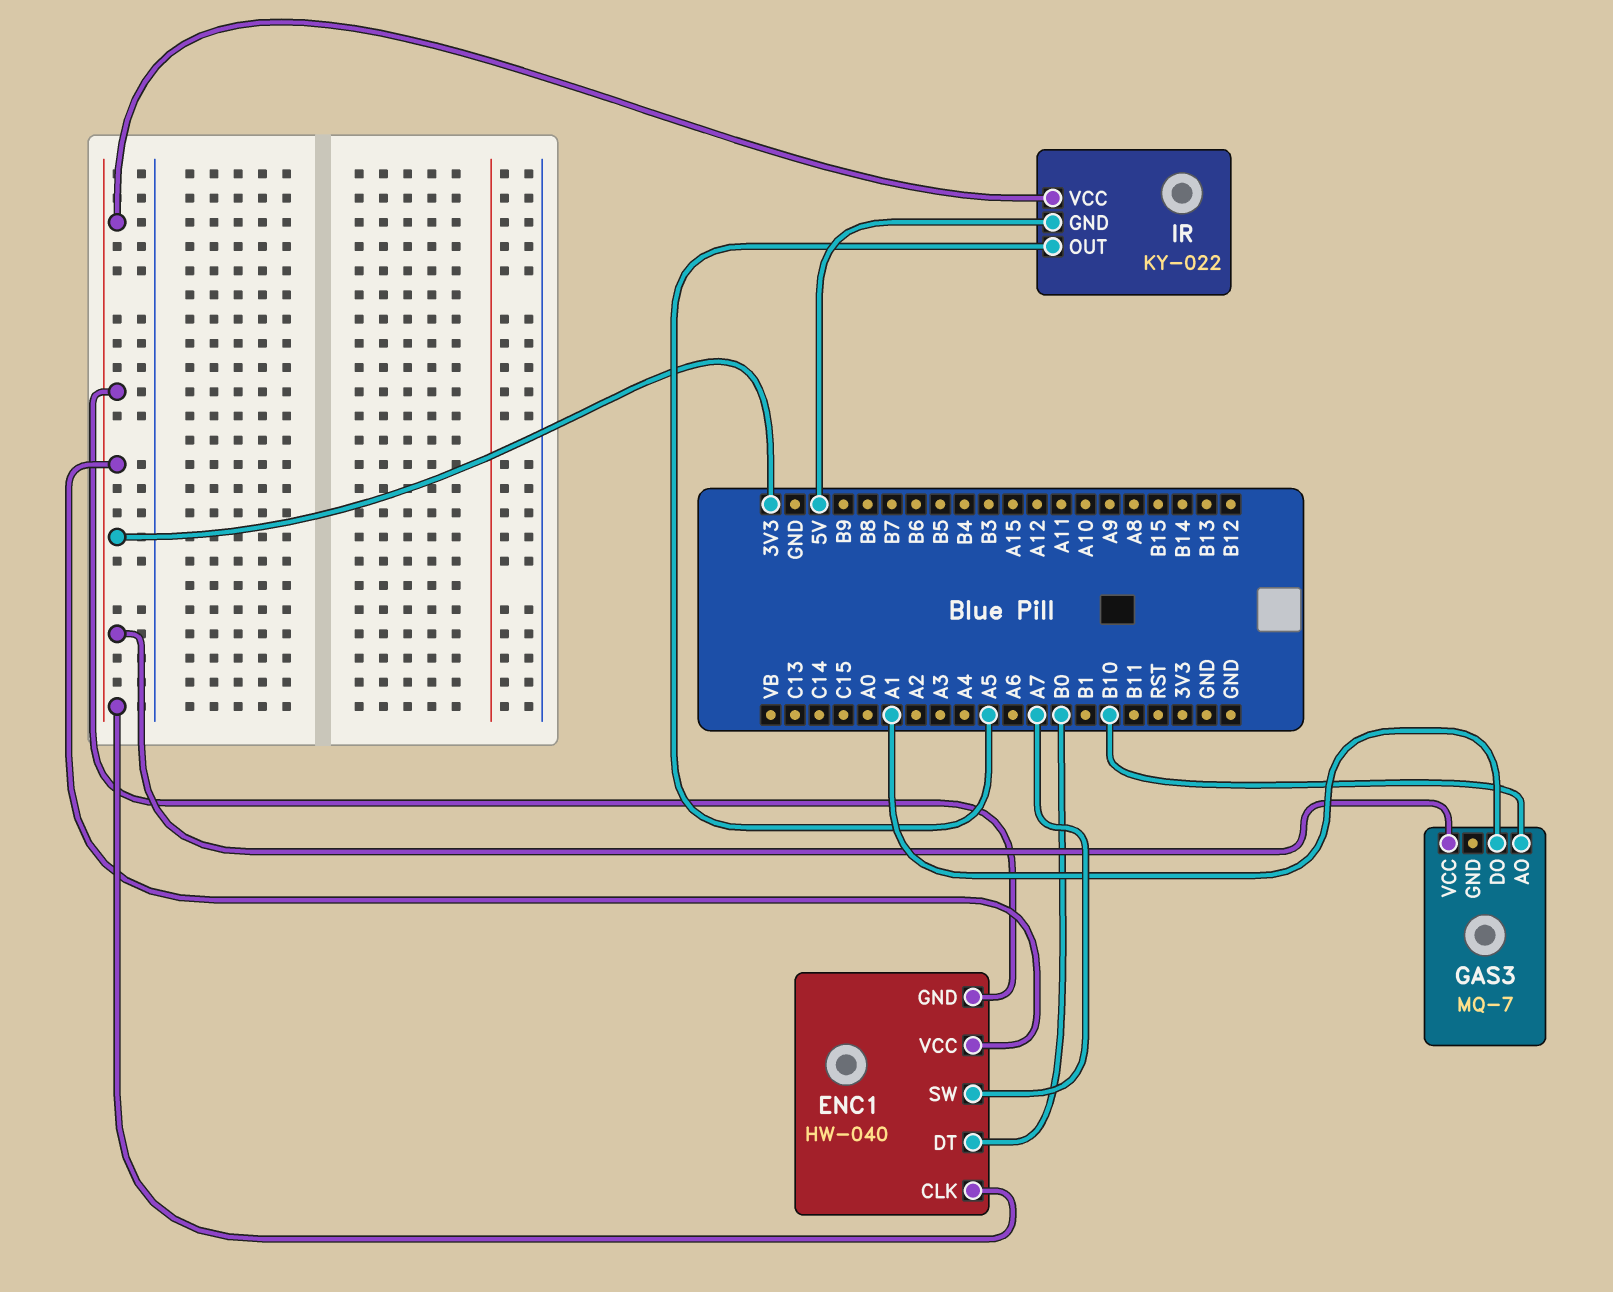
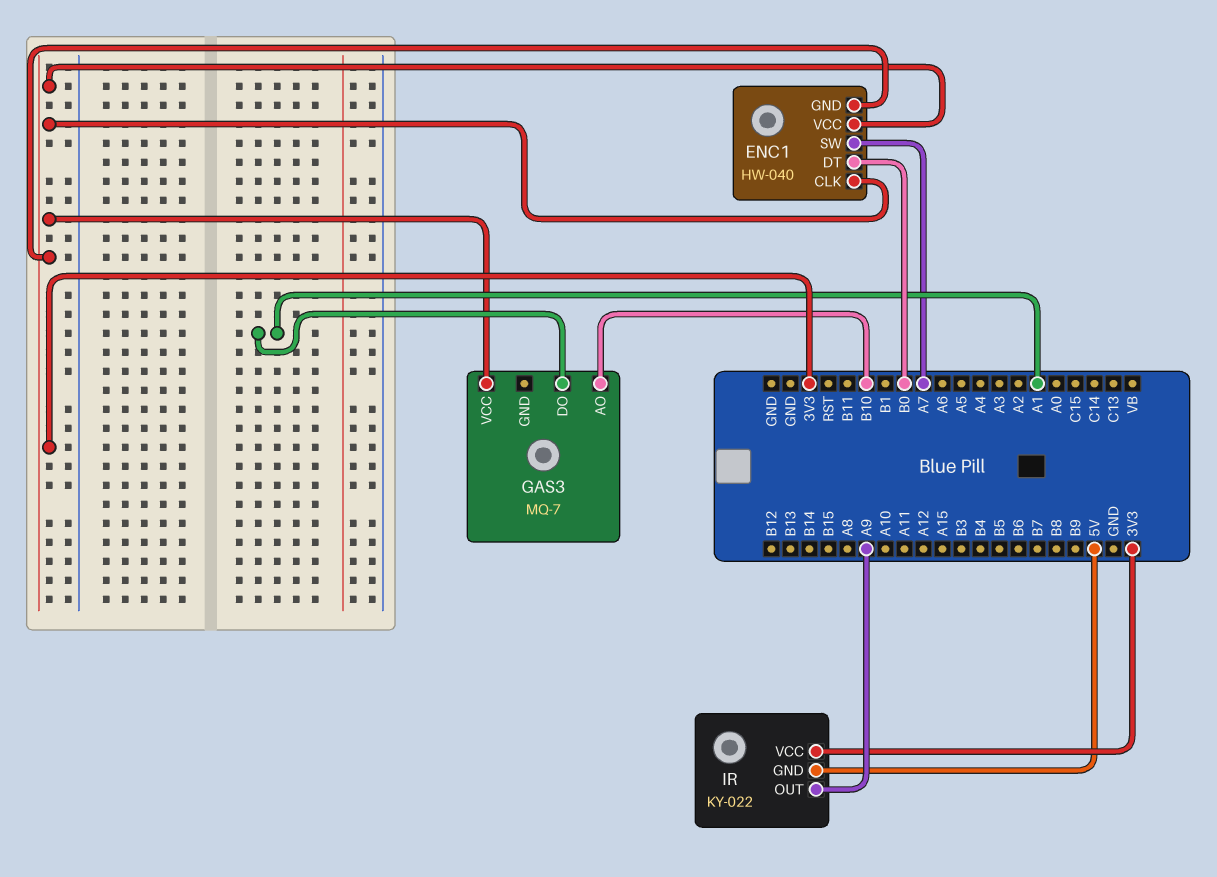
IR pin OUT: A5 -> A9

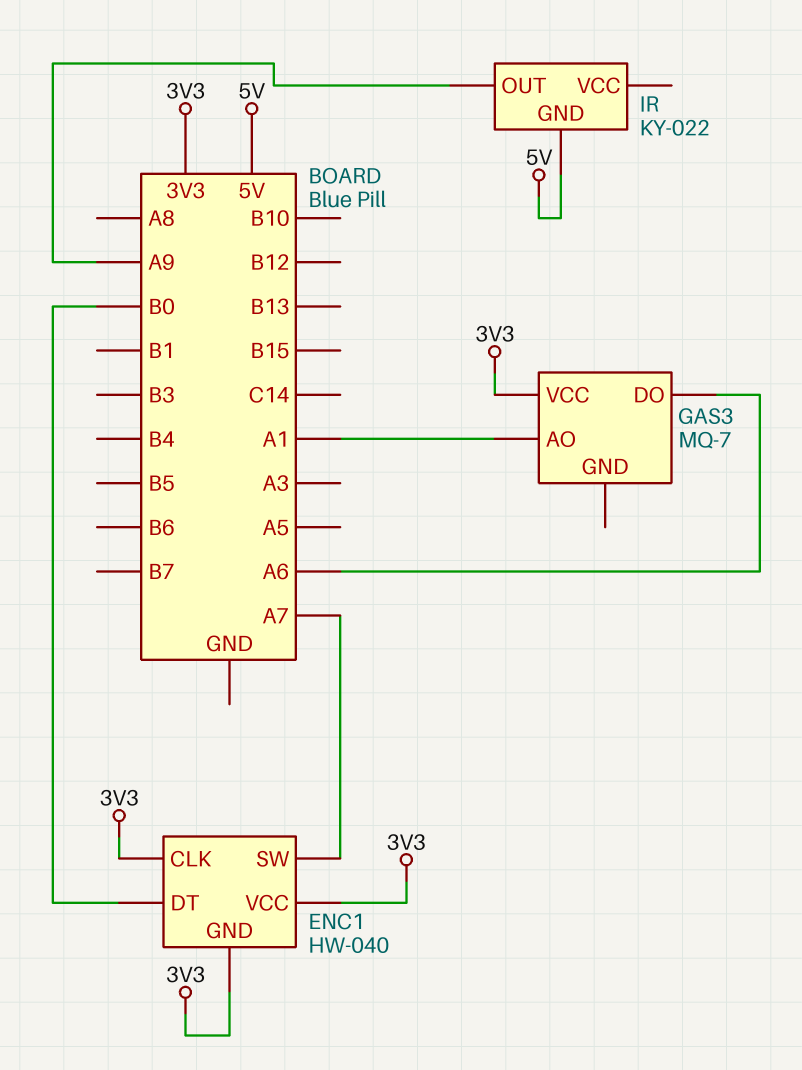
GAS3 pin AO: B10 -> A1
GAS3 pin DO: A1 -> A6
IR pin VCC: 3V3 -> none

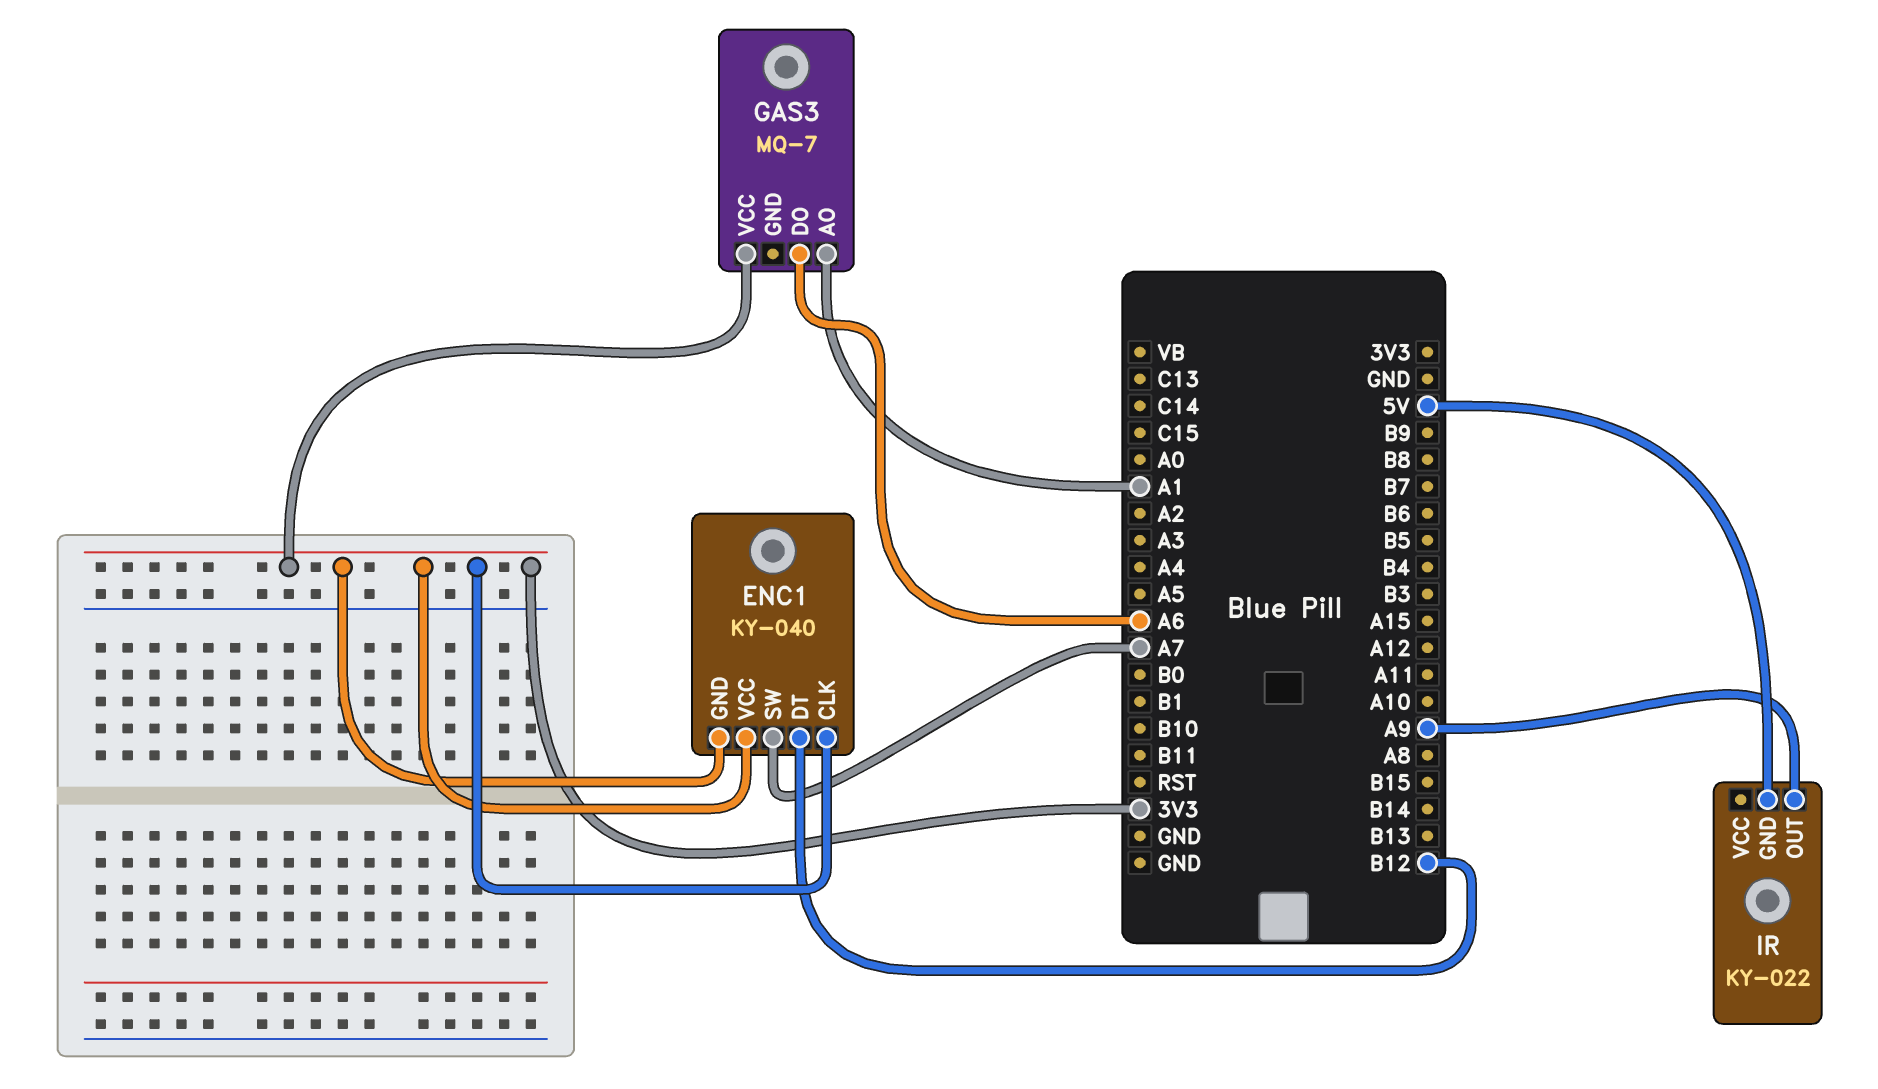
ENC1: HW-040 -> KY-040
ENC1 pin DT: B0 -> B12

